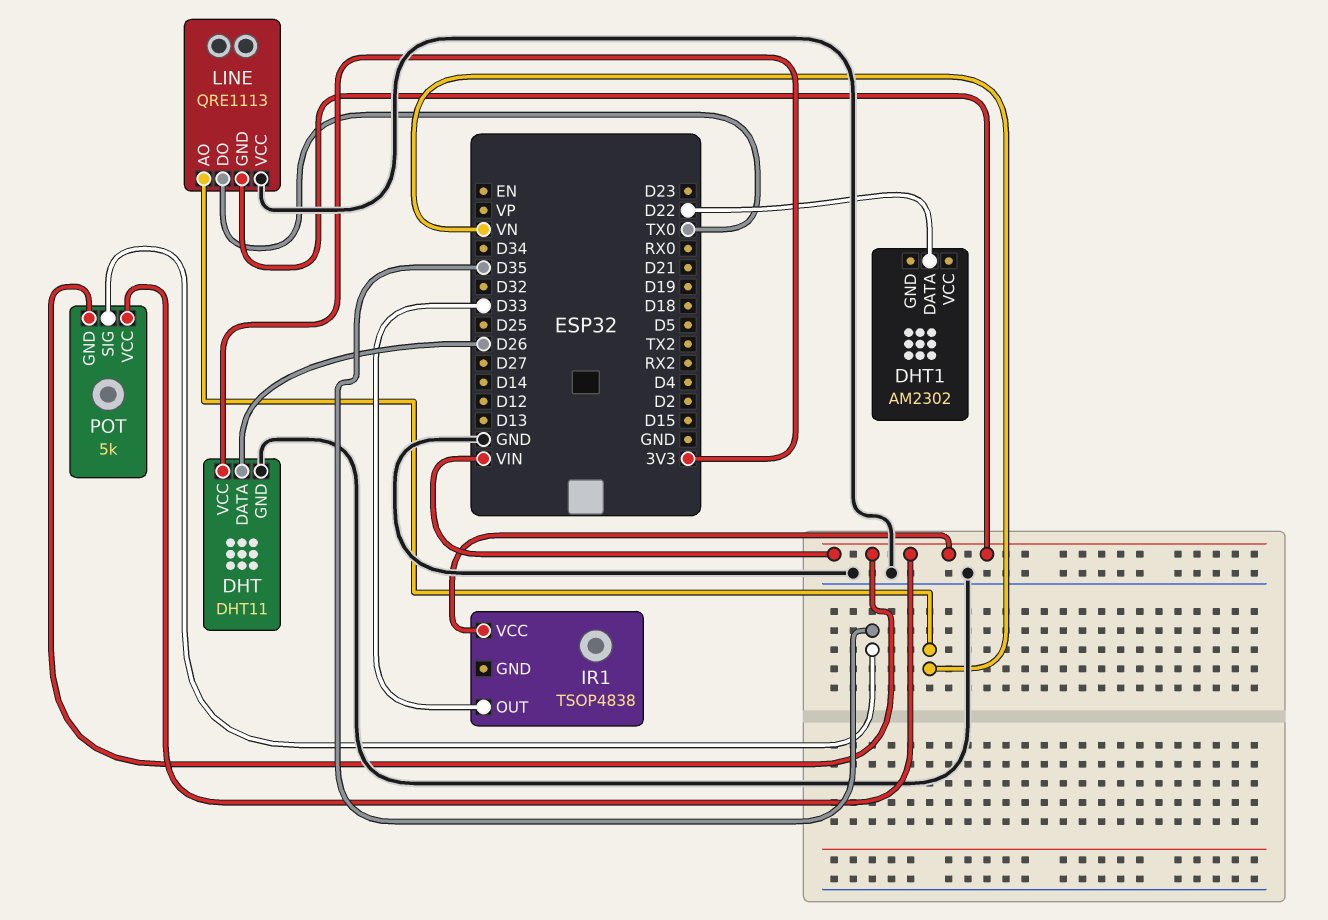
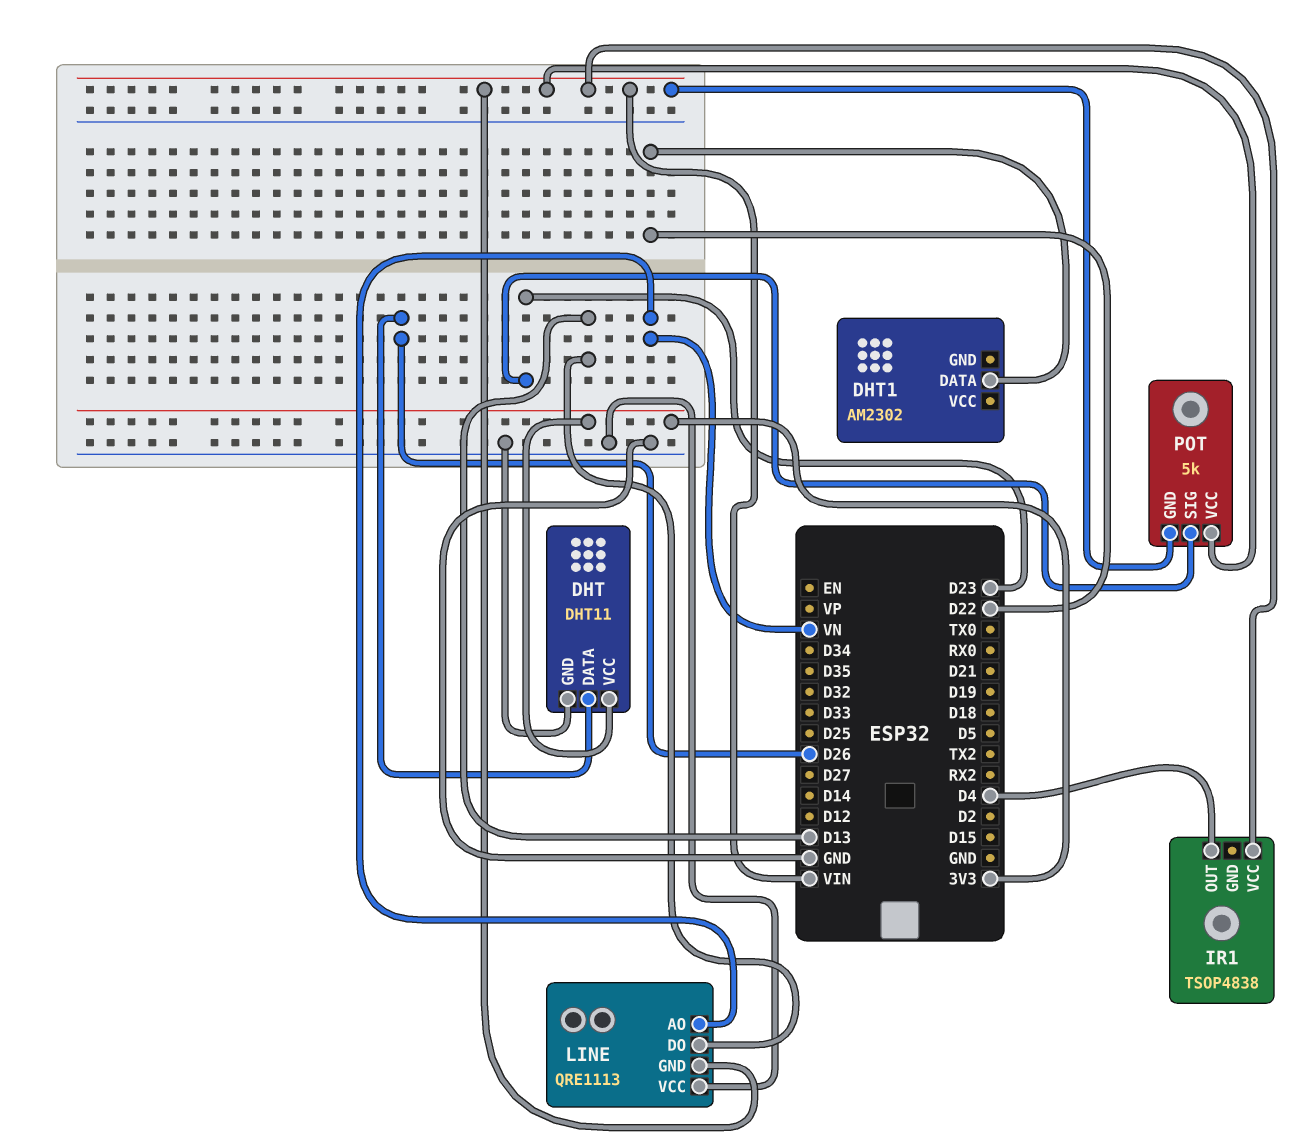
IR1 pin OUT: D33 -> D4
LINE pin DO: TX0 -> D13
POT pin SIG: D35 -> D23

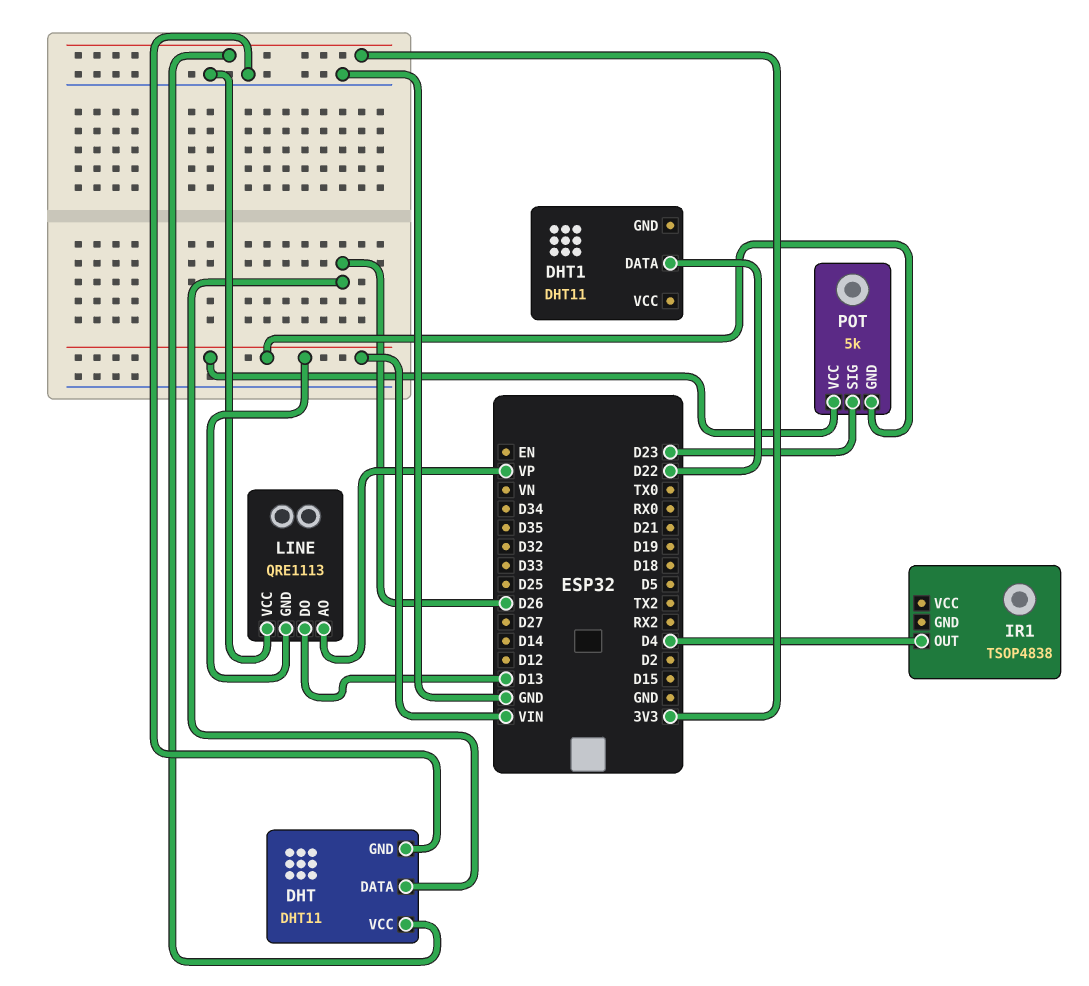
DHT1: AM2302 -> DHT11
IR1 pin VCC: VIN -> none
LINE pin AO: VN -> VP

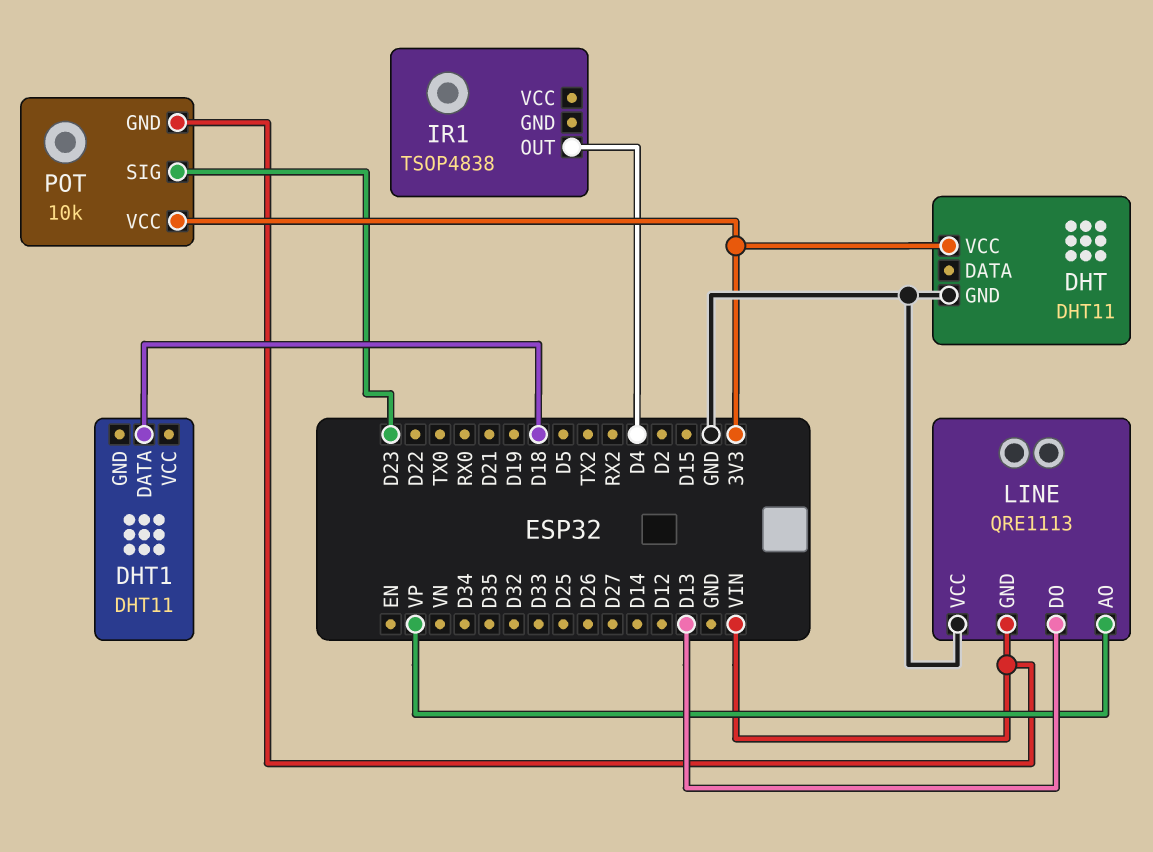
DHT pin DATA: D26 -> none
DHT1 pin DATA: D22 -> D18
POT: 5k -> 10k
POT pin VCC: VIN -> 3V3

